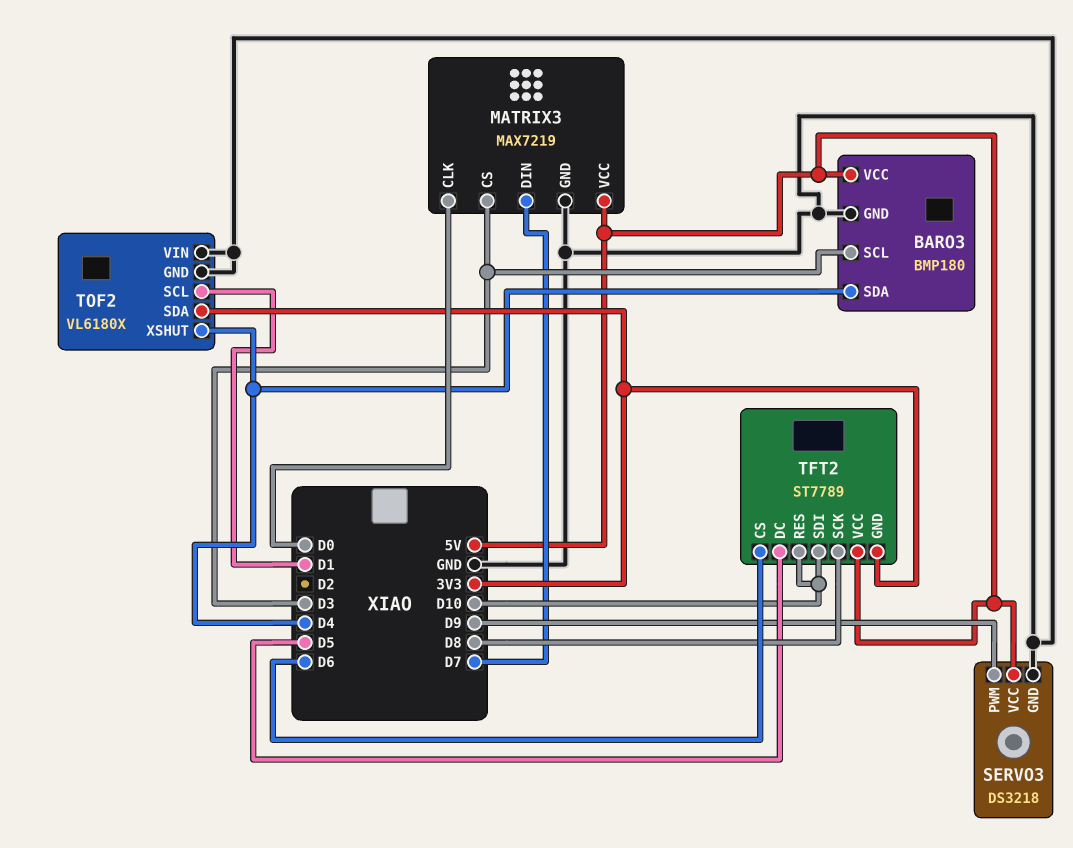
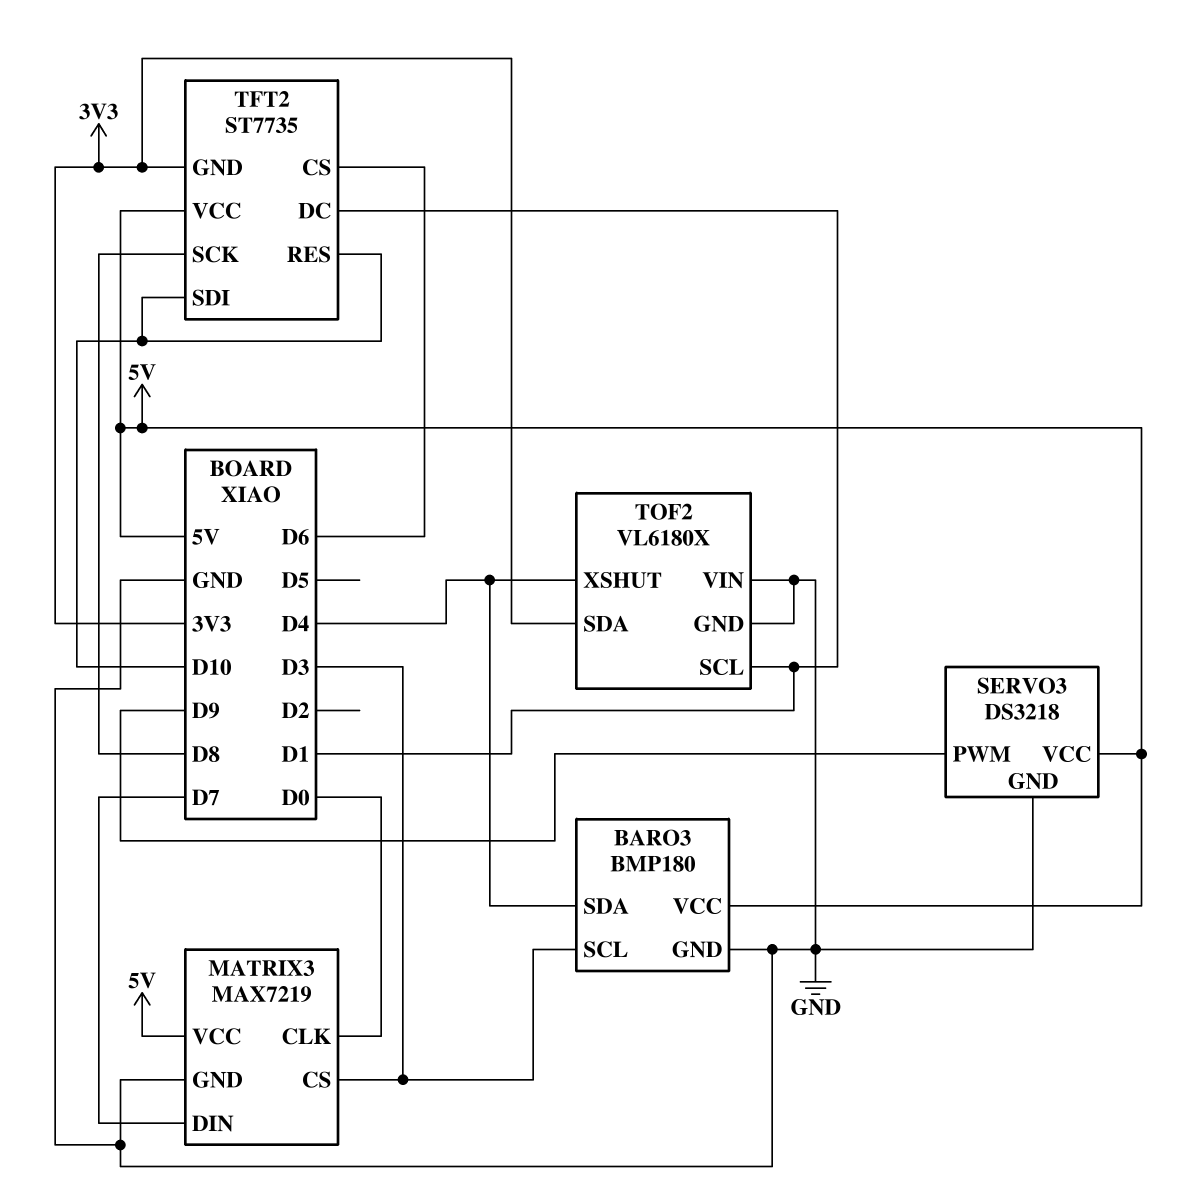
TFT2: ST7789 -> ST7735
TFT2 pin DC: D5 -> D1

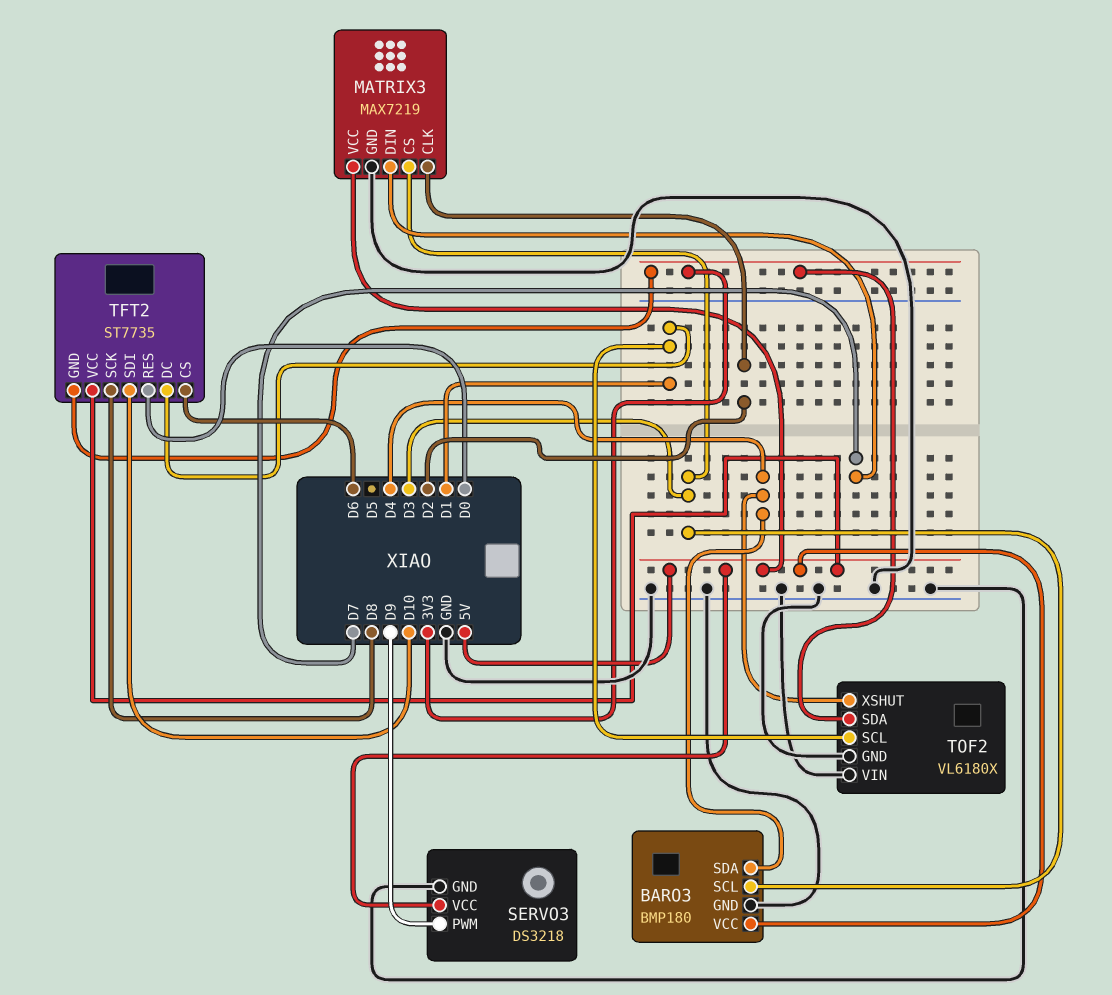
MATRIX3 pin CLK: D0 -> D2
TFT2 pin RES: D10 -> D0

